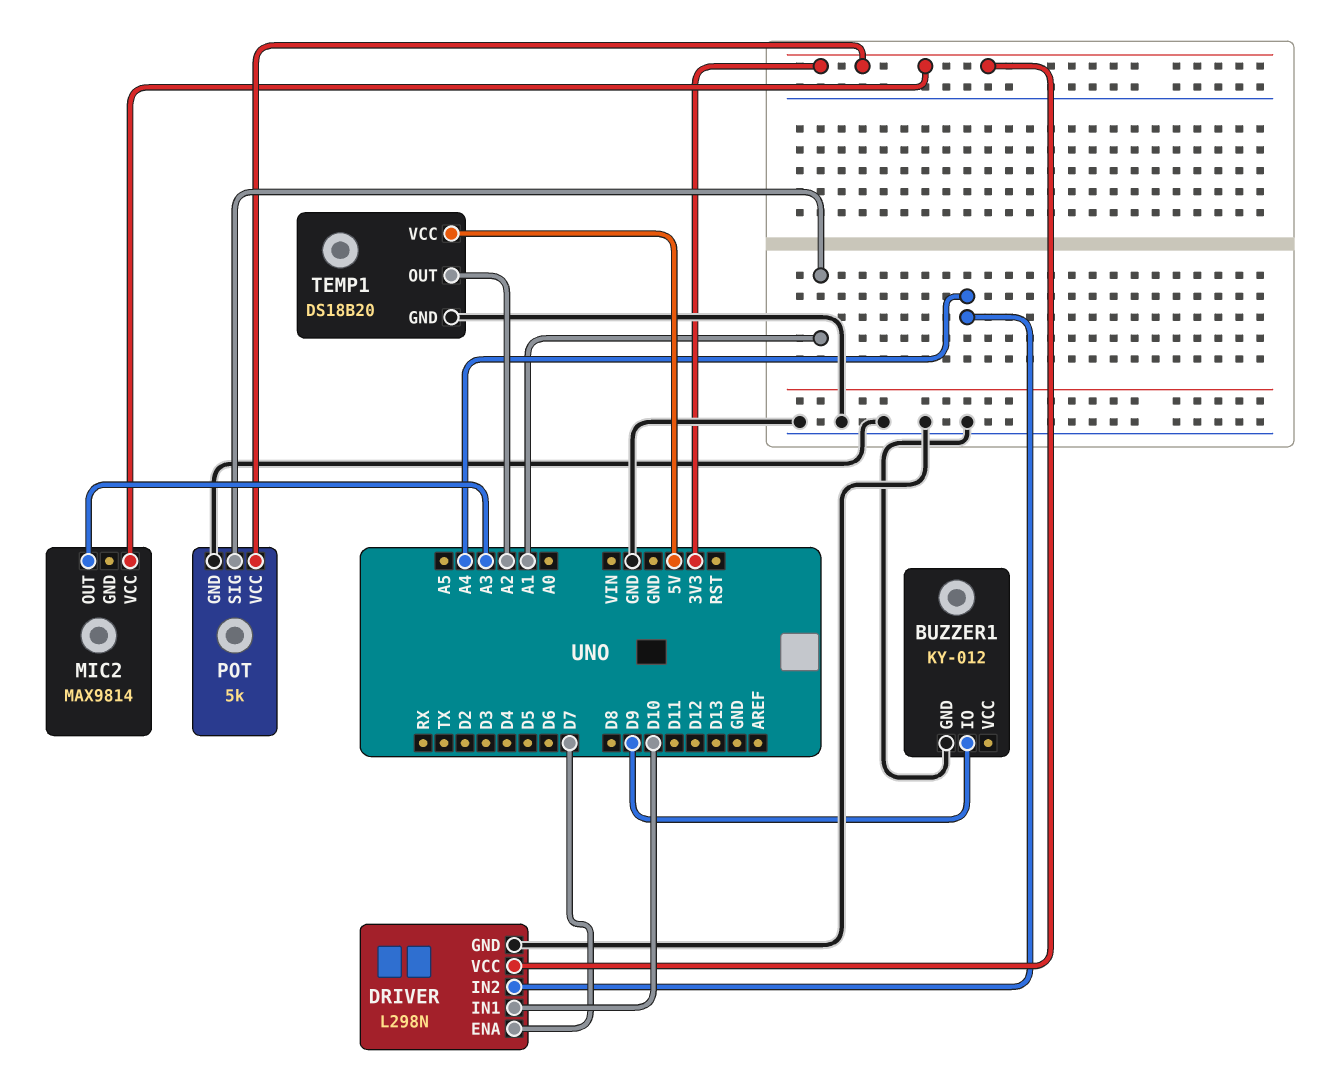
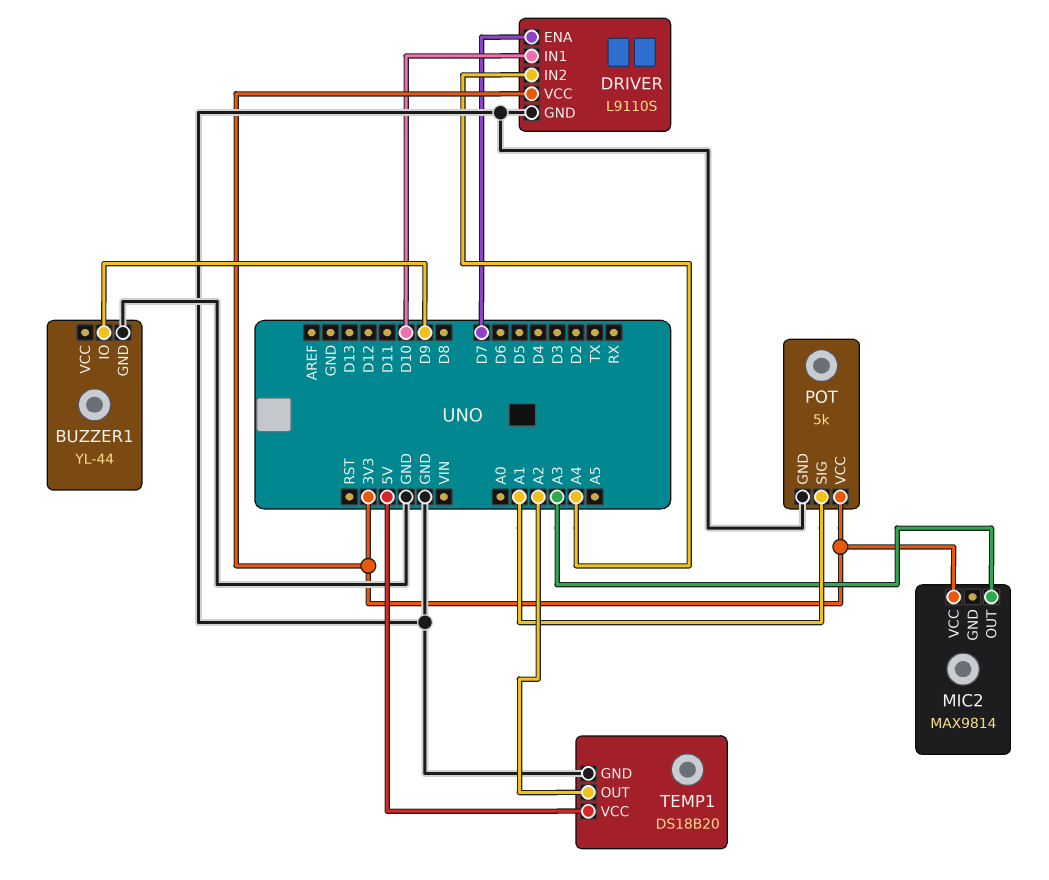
BUZZER1: KY-012 -> YL-44
DRIVER: L298N -> L9110S

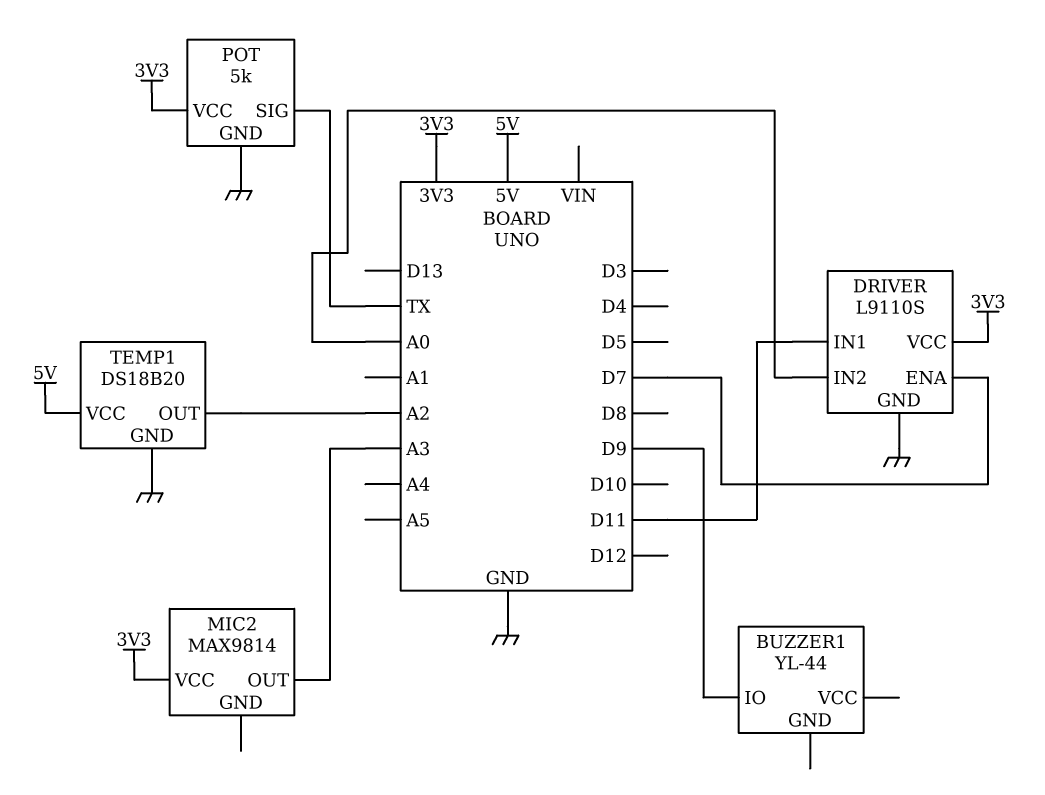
BUZZER1 pin GND: GND -> none
DRIVER pin IN1: D10 -> D11
DRIVER pin IN2: A4 -> A0
POT pin SIG: A1 -> TX

